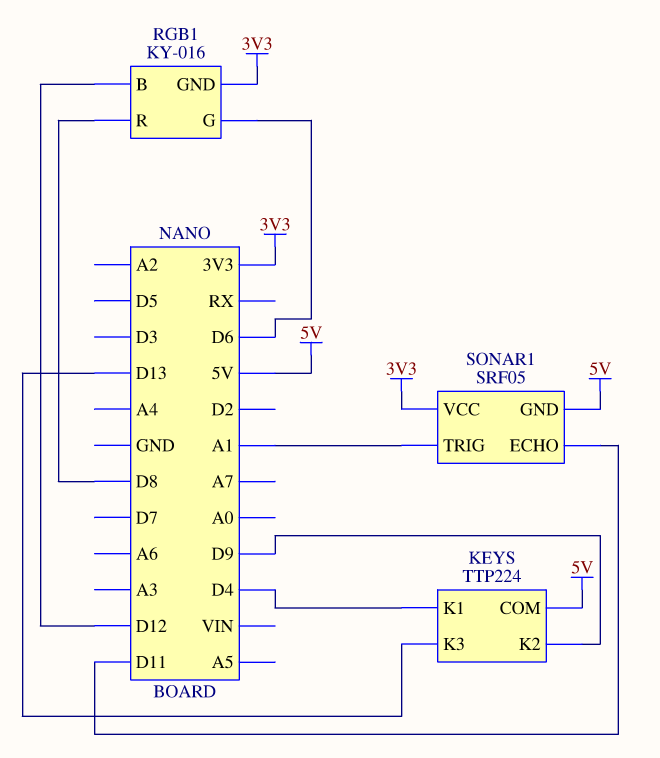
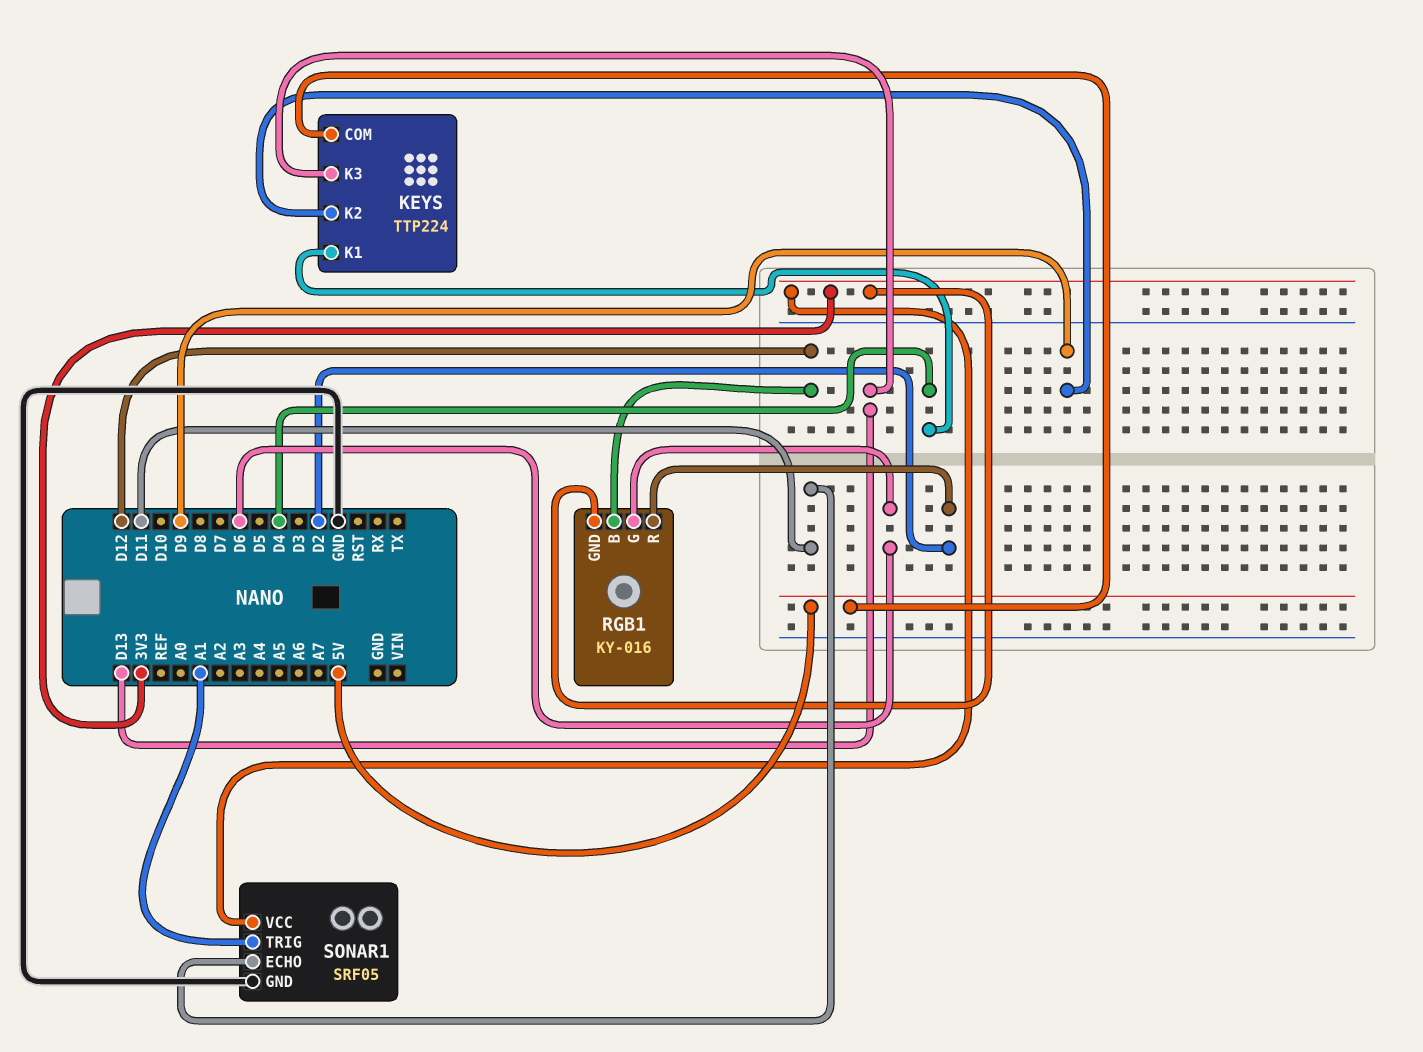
RGB1 pin R: D8 -> D2
SONAR1 pin GND: 5V -> GND

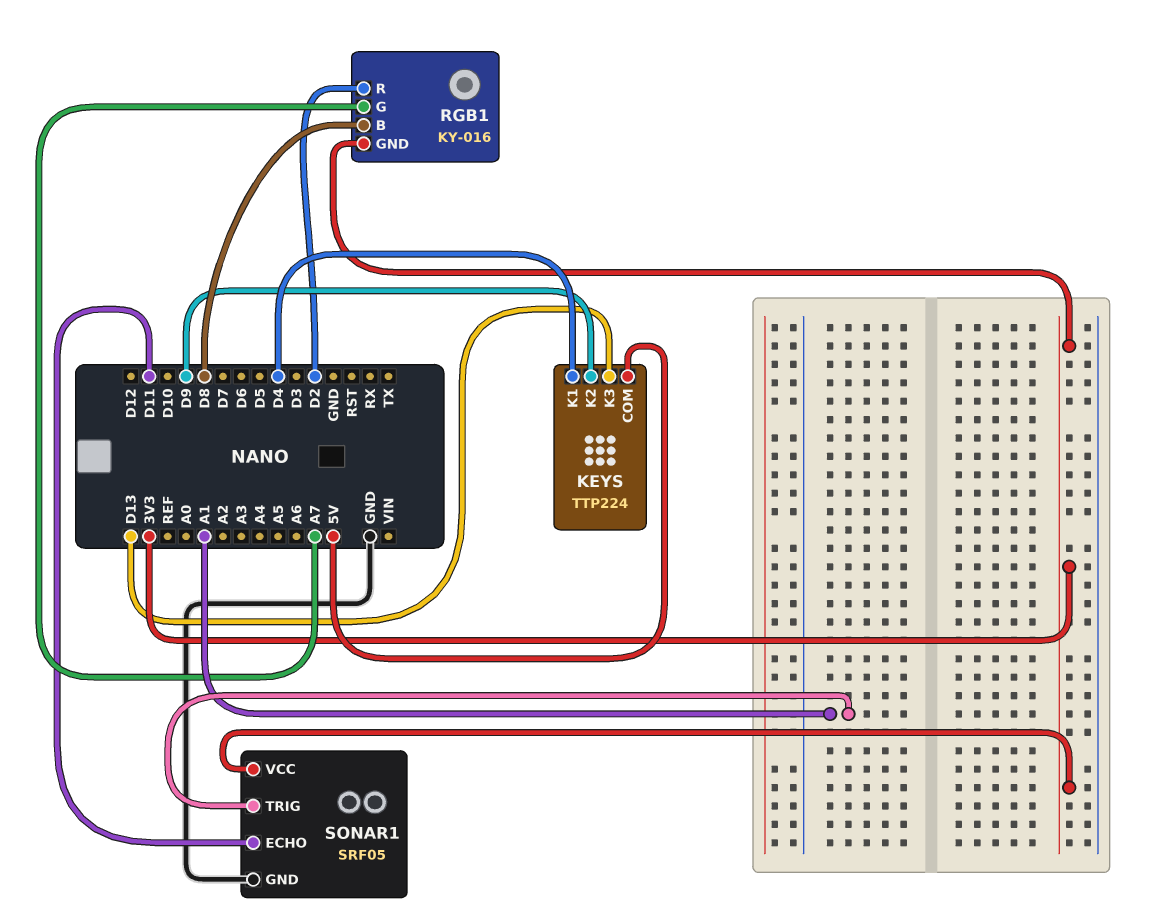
RGB1 pin B: D12 -> D8
RGB1 pin G: D6 -> A7

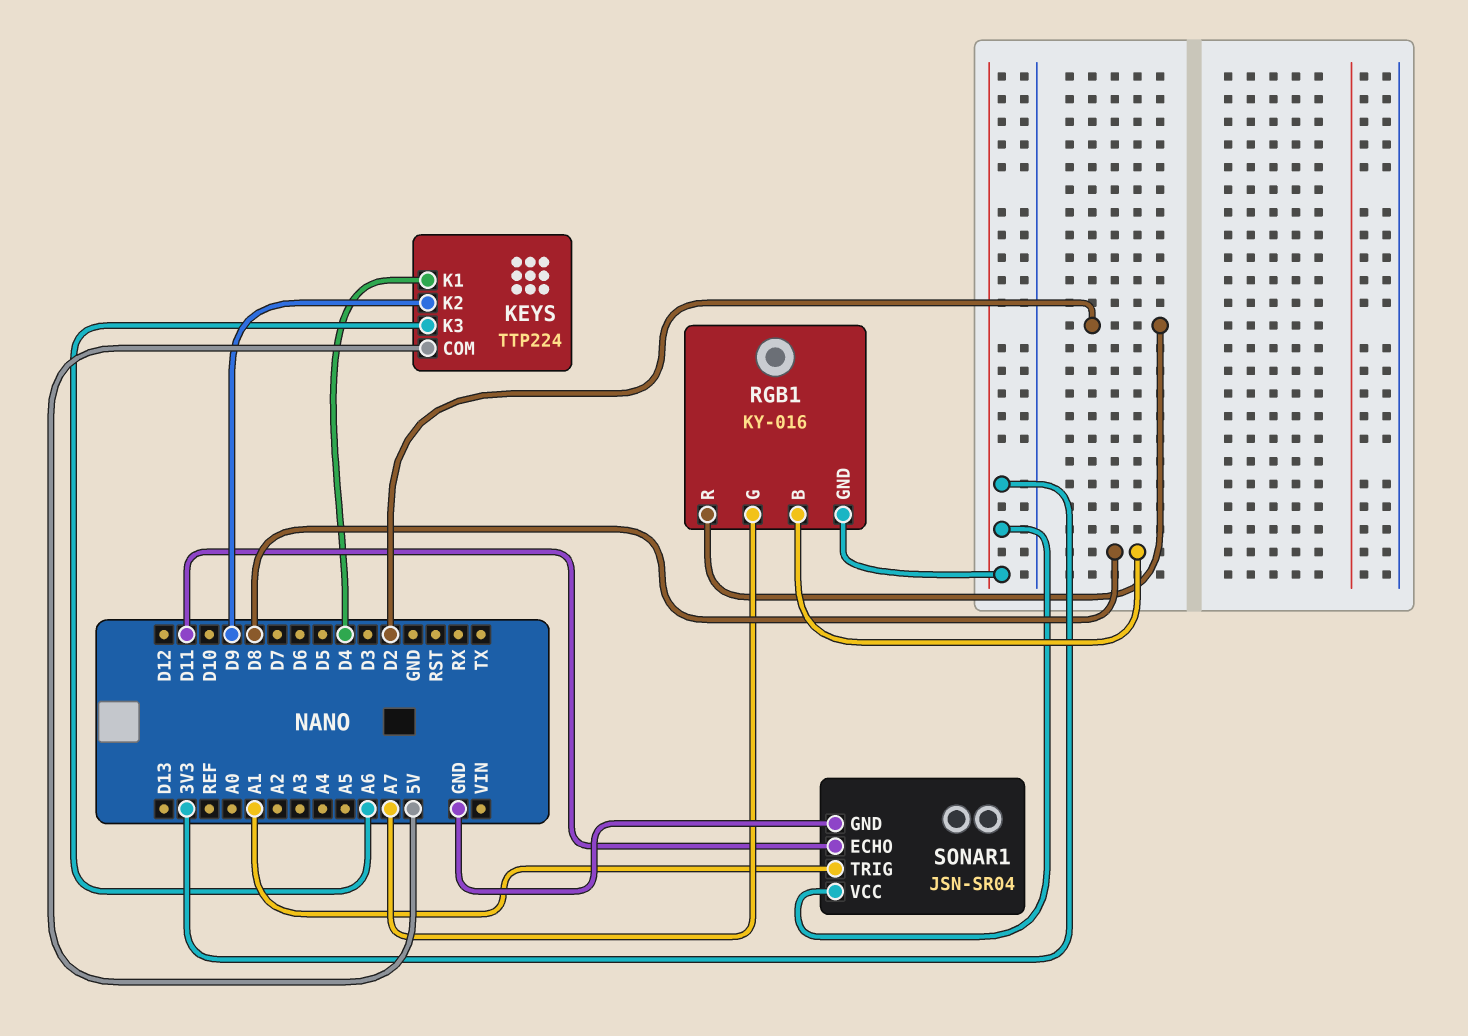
KEYS pin K3: D13 -> A6
SONAR1: SRF05 -> JSN-SR04

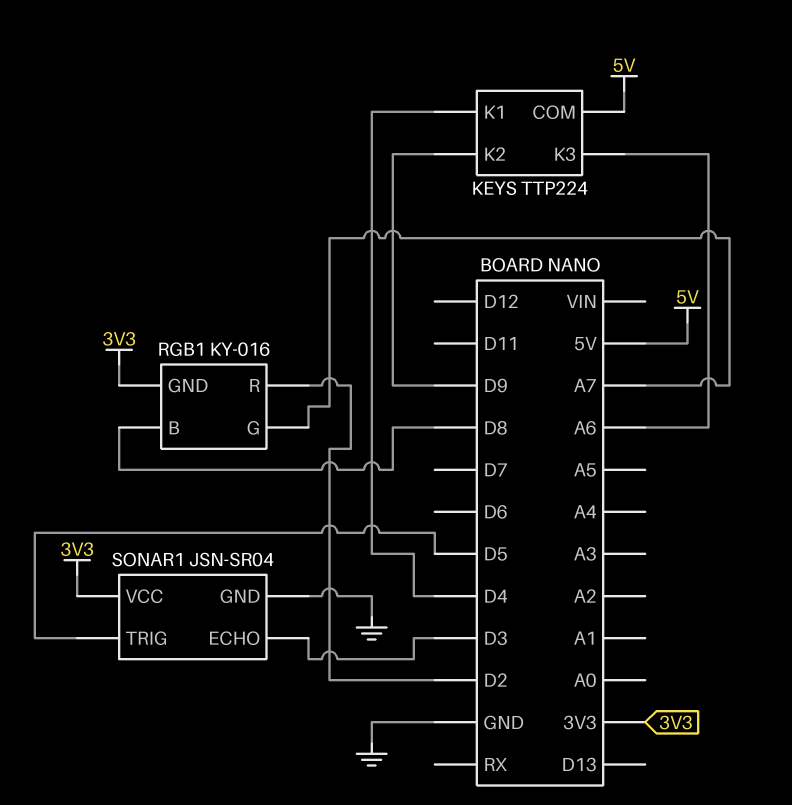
SONAR1 pin ECHO: D11 -> D3
SONAR1 pin TRIG: A1 -> D5

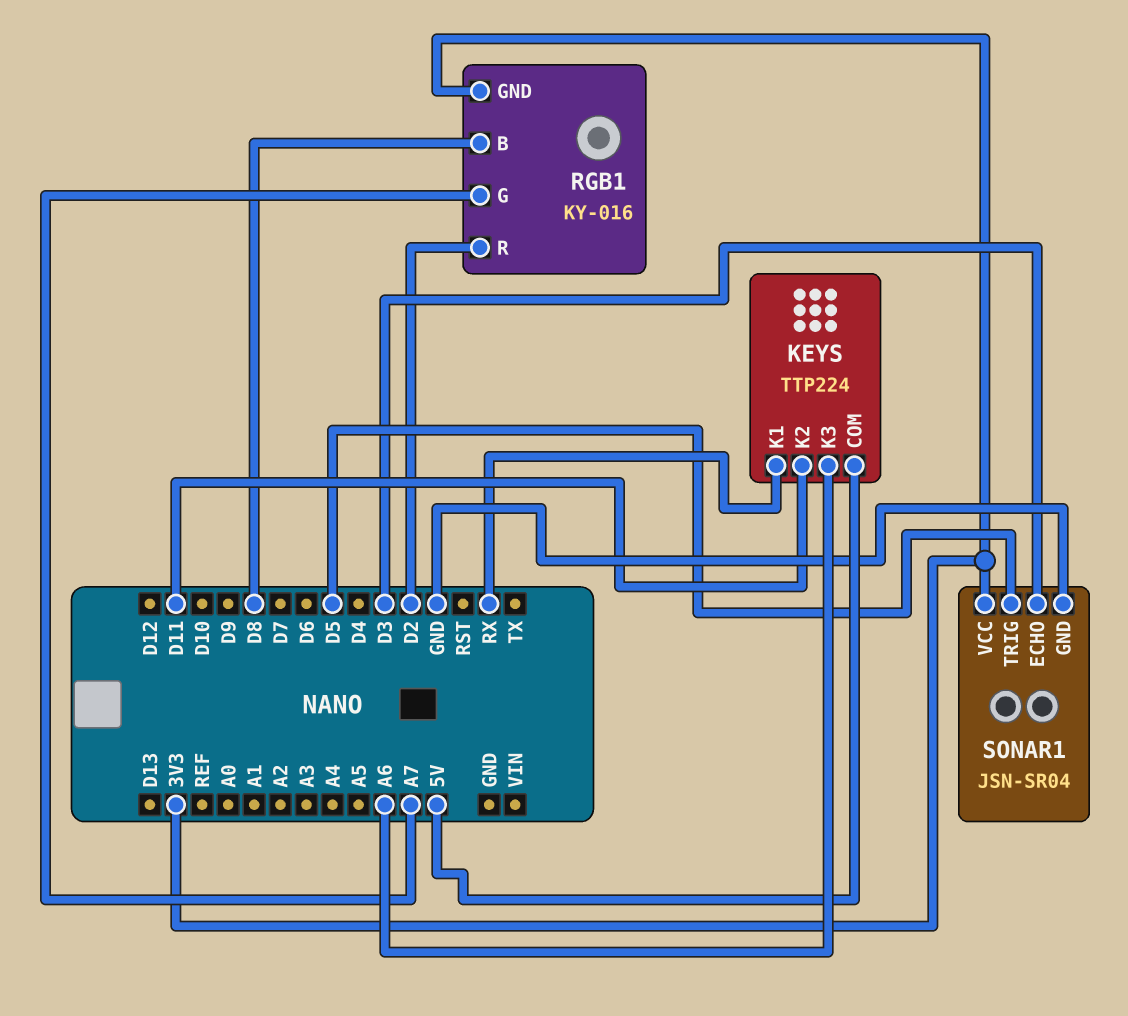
KEYS pin K1: D4 -> RX
KEYS pin K2: D9 -> D11

